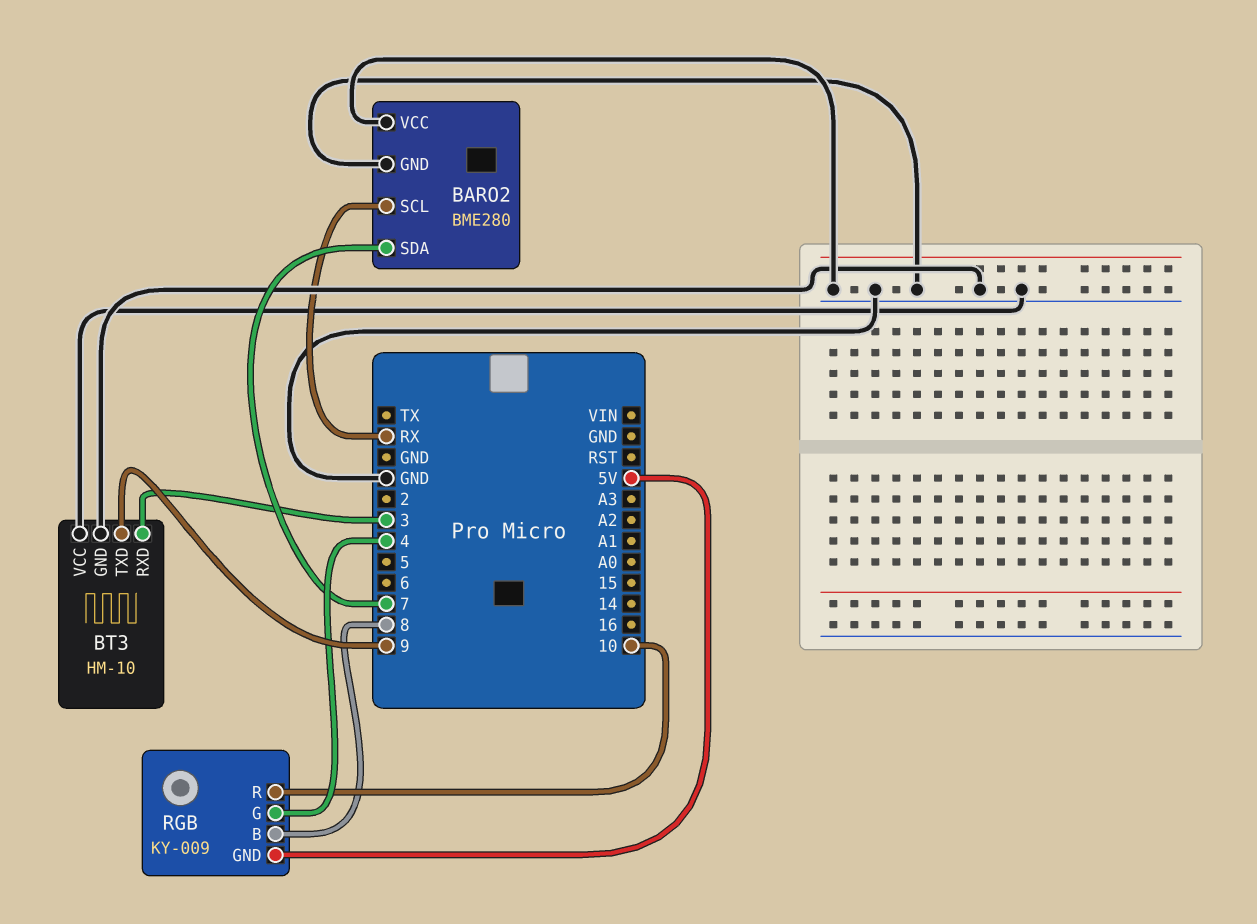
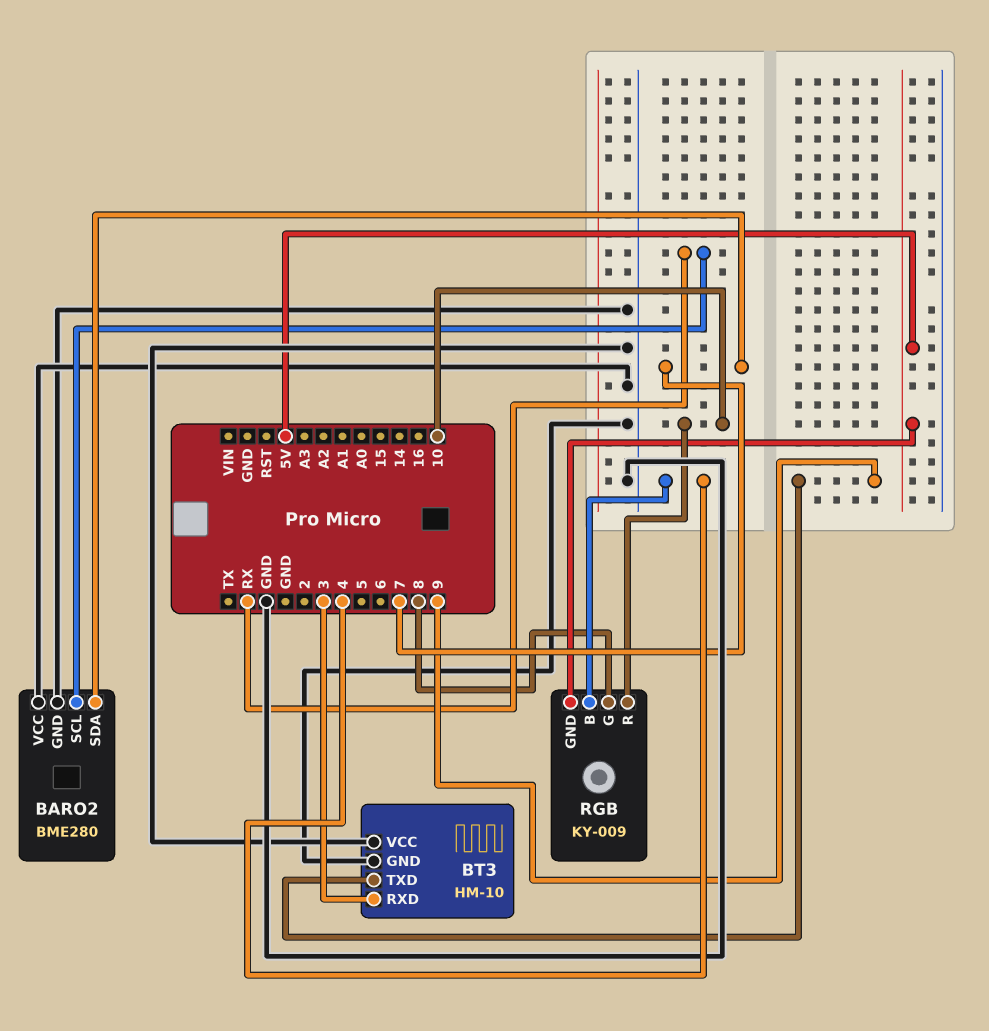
RGB pin B: 8 -> 4
RGB pin G: 4 -> 8

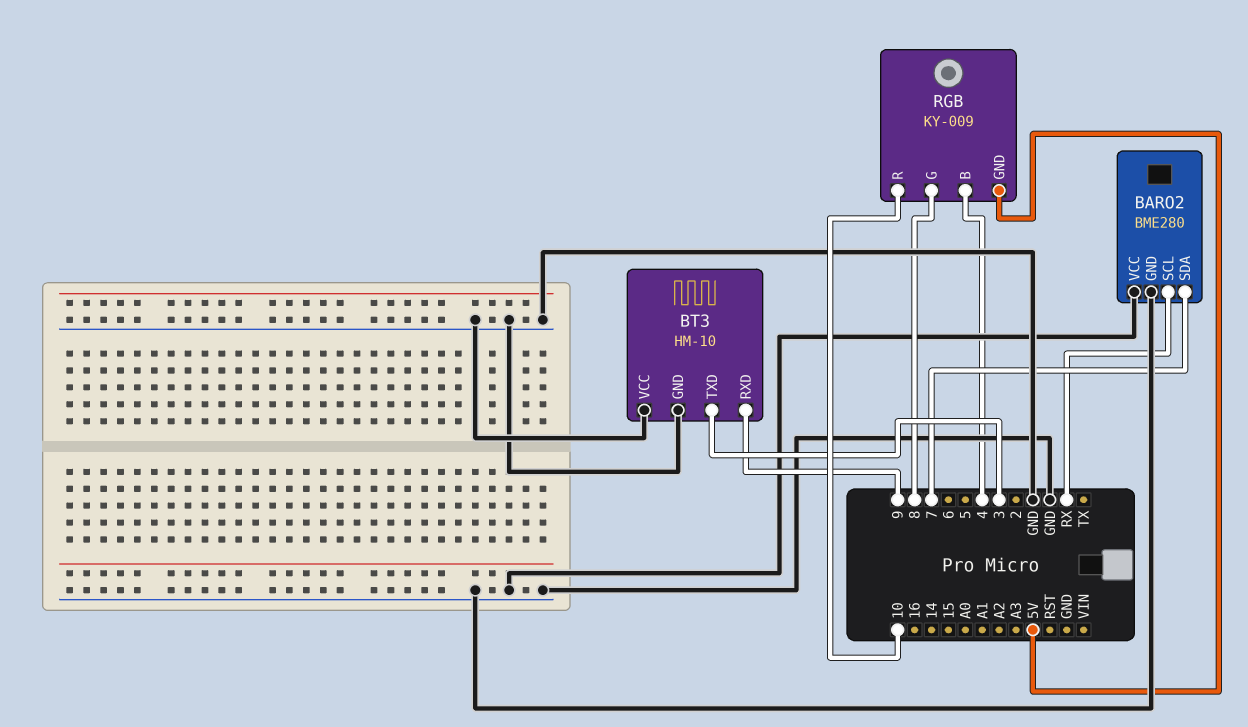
BT3 pin RXD: 3 -> 9
BT3 pin TXD: 9 -> 3

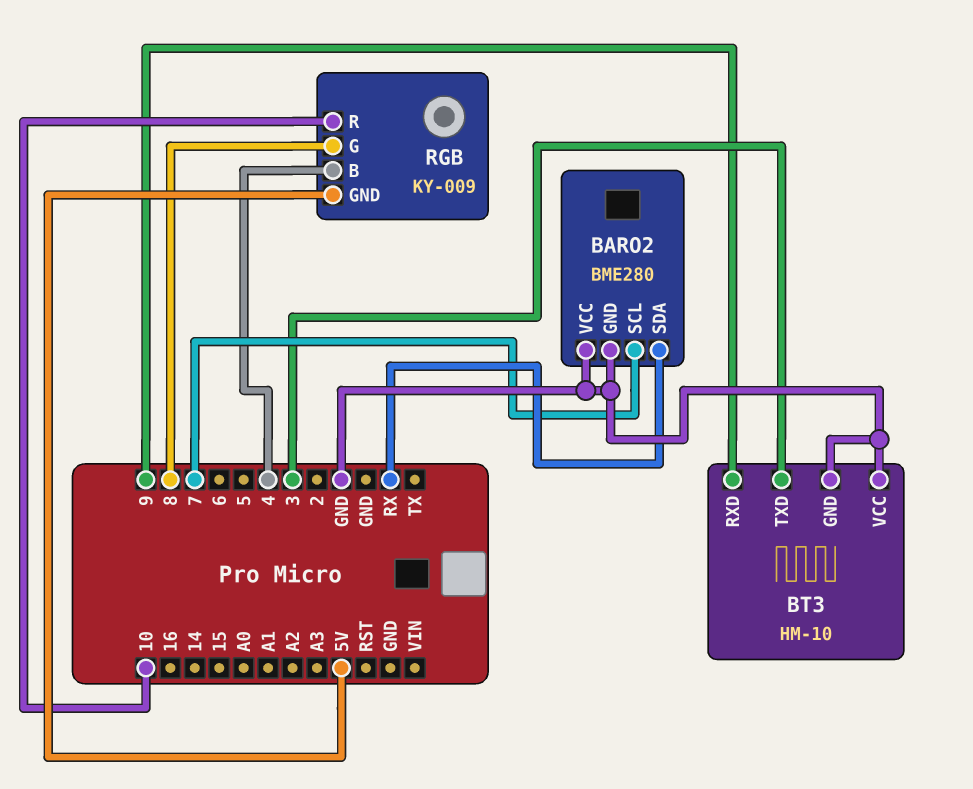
BARO2 pin SCL: RX -> 7
BARO2 pin SDA: 7 -> RX

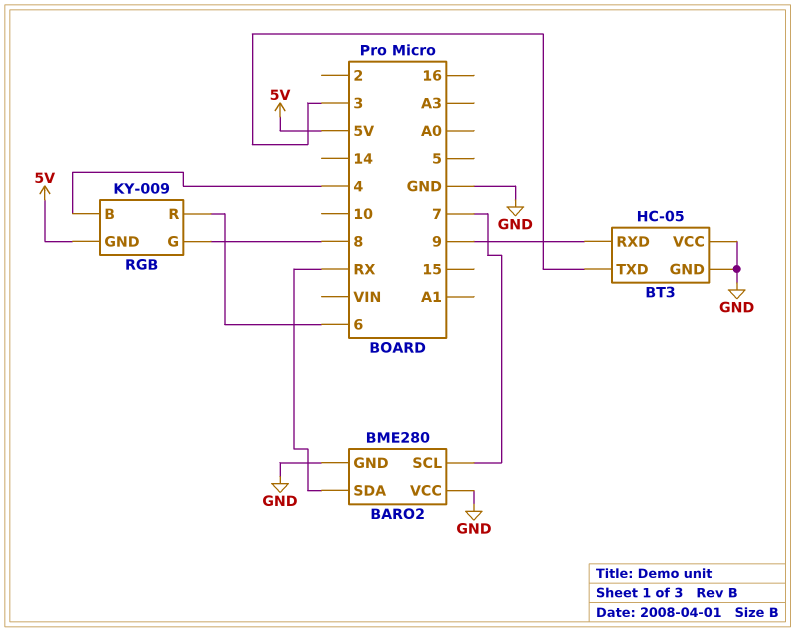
BT3: HM-10 -> HC-05
RGB pin R: 10 -> 6

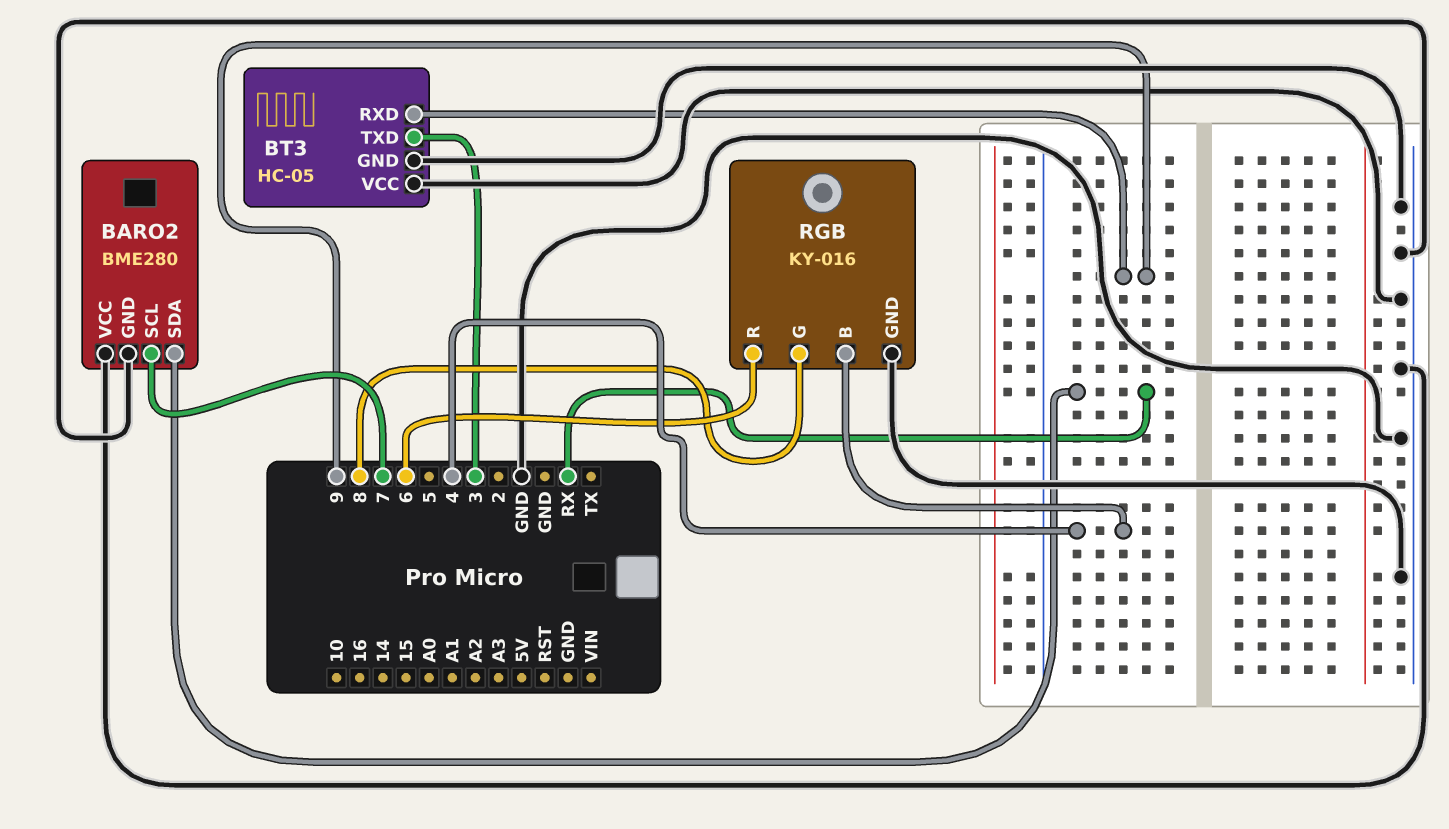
RGB: KY-009 -> KY-016
RGB pin GND: 5V -> GND

